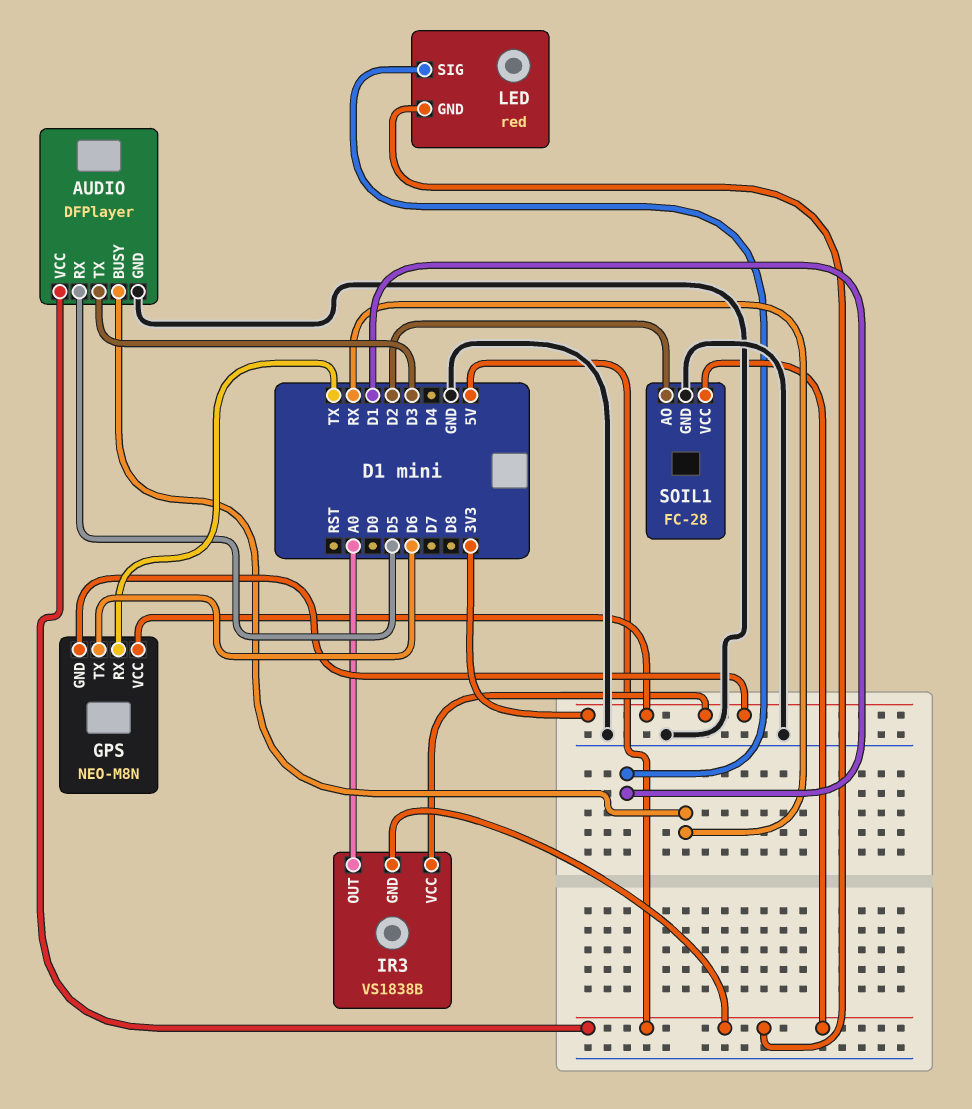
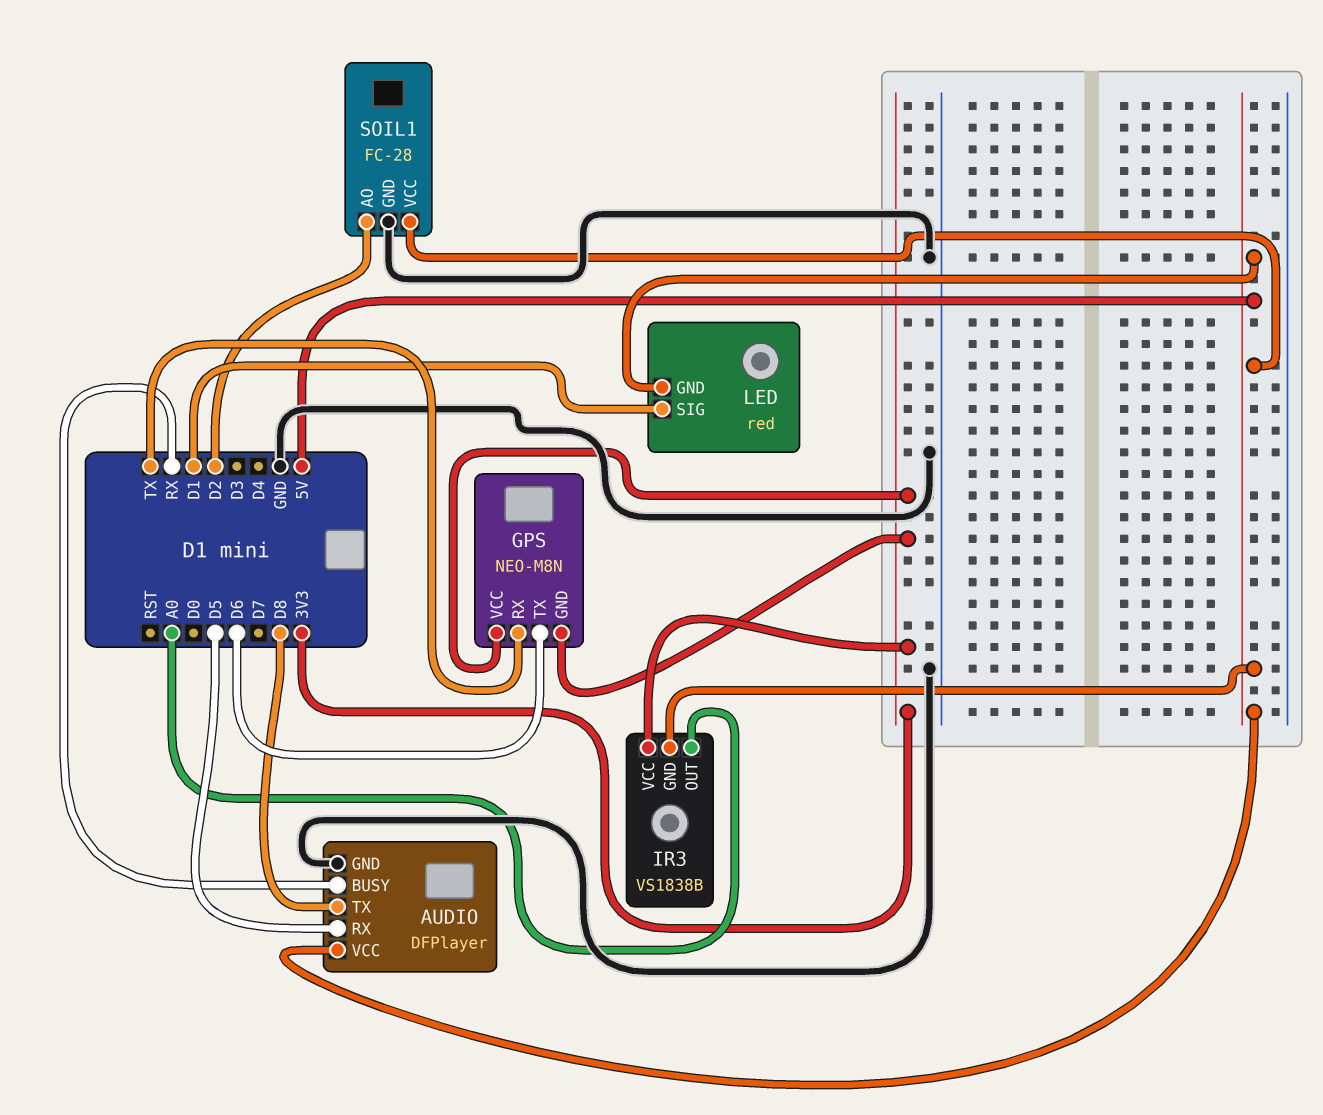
AUDIO pin TX: D3 -> D8

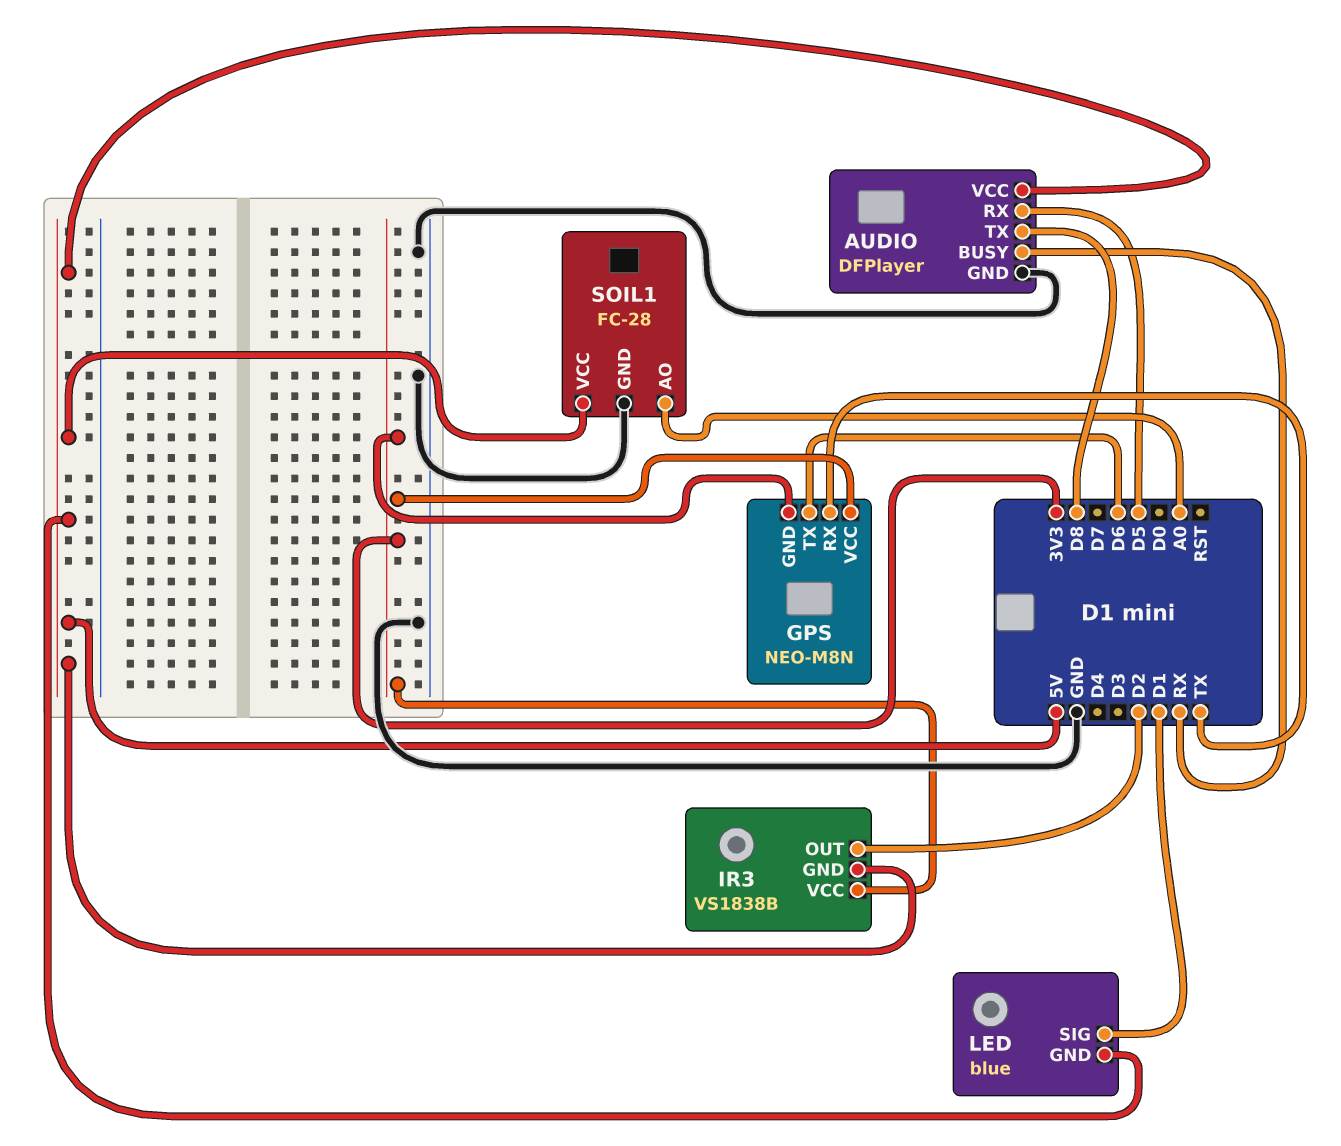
IR3 pin OUT: A0 -> D2
LED: red -> blue
SOIL1 pin AO: D2 -> A0

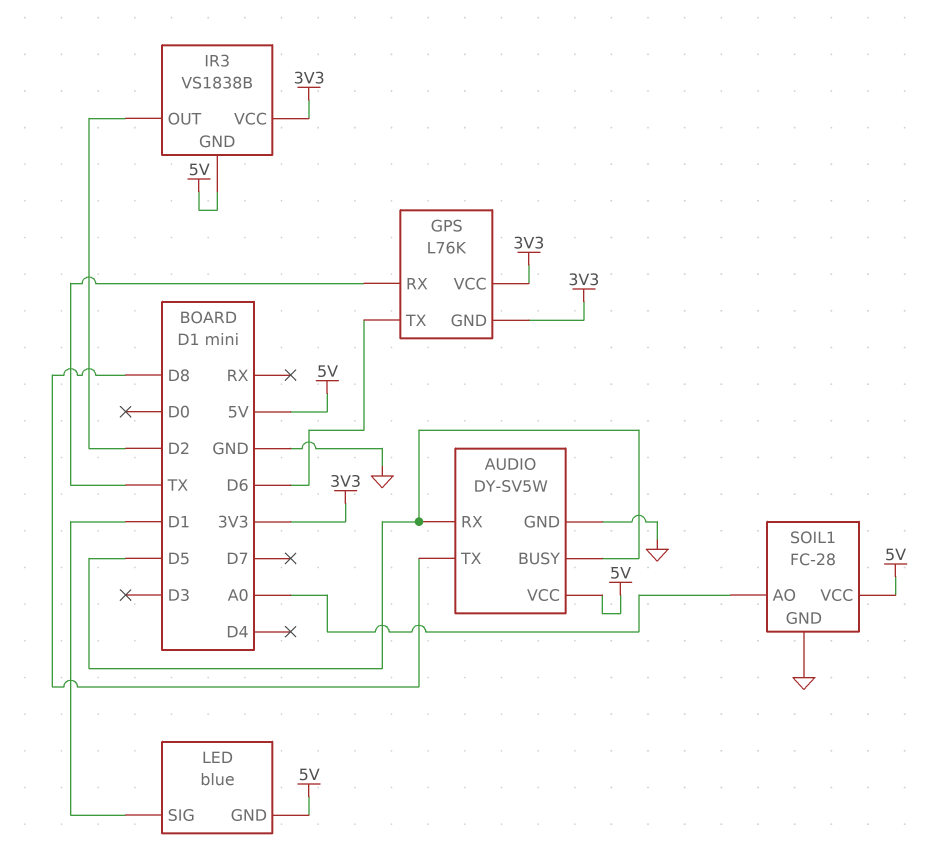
AUDIO: DFPlayer -> DY-SV5W
AUDIO pin BUSY: RX -> D5
GPS: NEO-M8N -> L76K

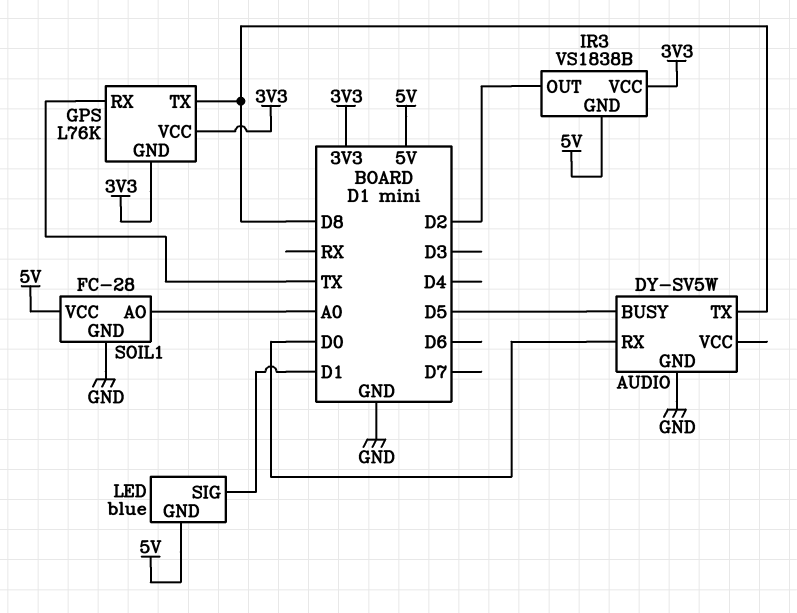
AUDIO pin RX: D5 -> D0
AUDIO pin VCC: 5V -> none
GPS pin TX: D6 -> D8

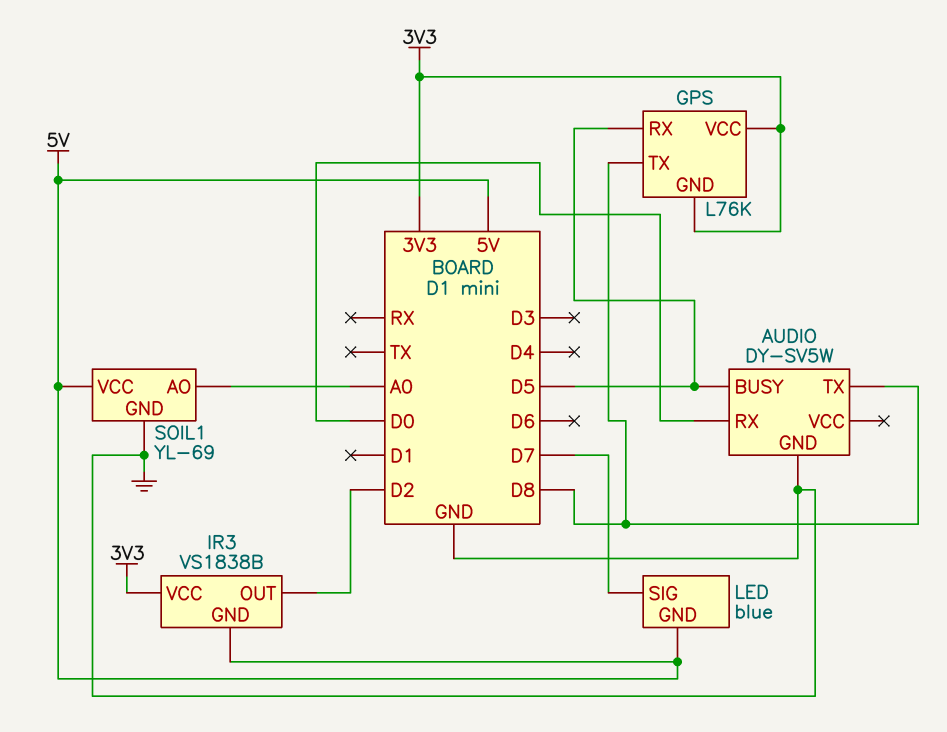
GPS pin RX: TX -> D5
LED pin SIG: D1 -> D7
SOIL1: FC-28 -> YL-69

